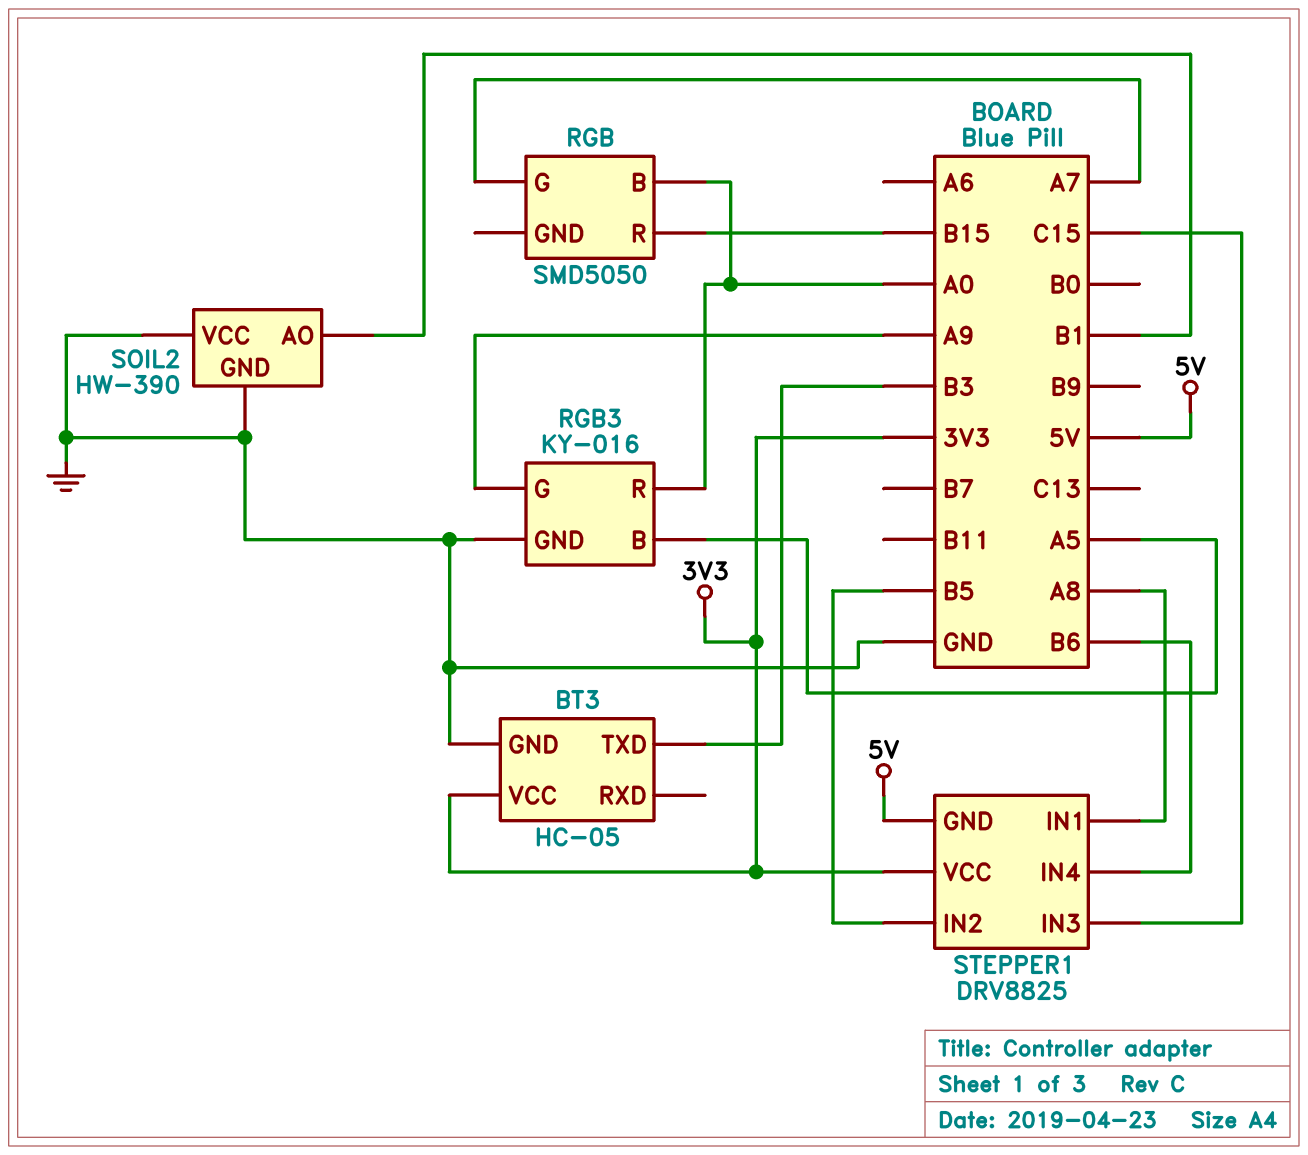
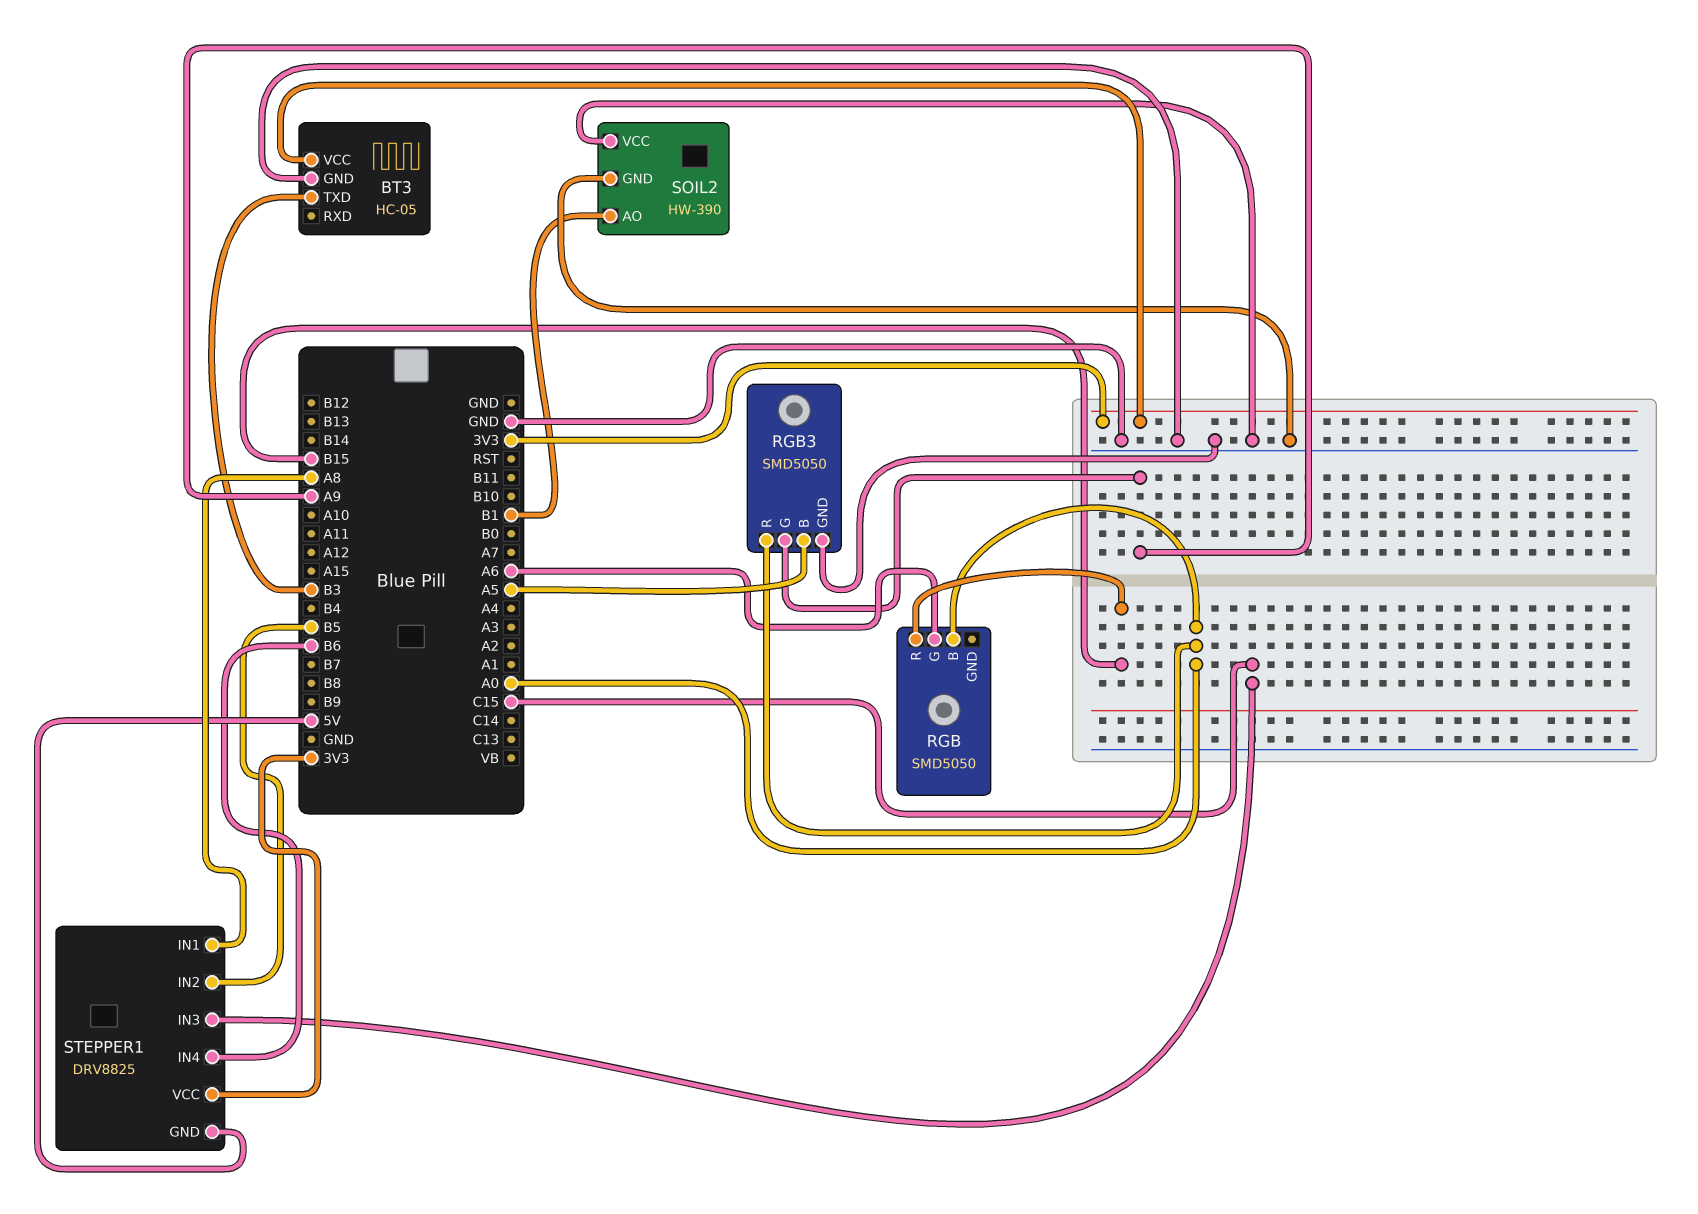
RGB pin G: A7 -> A6
RGB3: KY-016 -> SMD5050

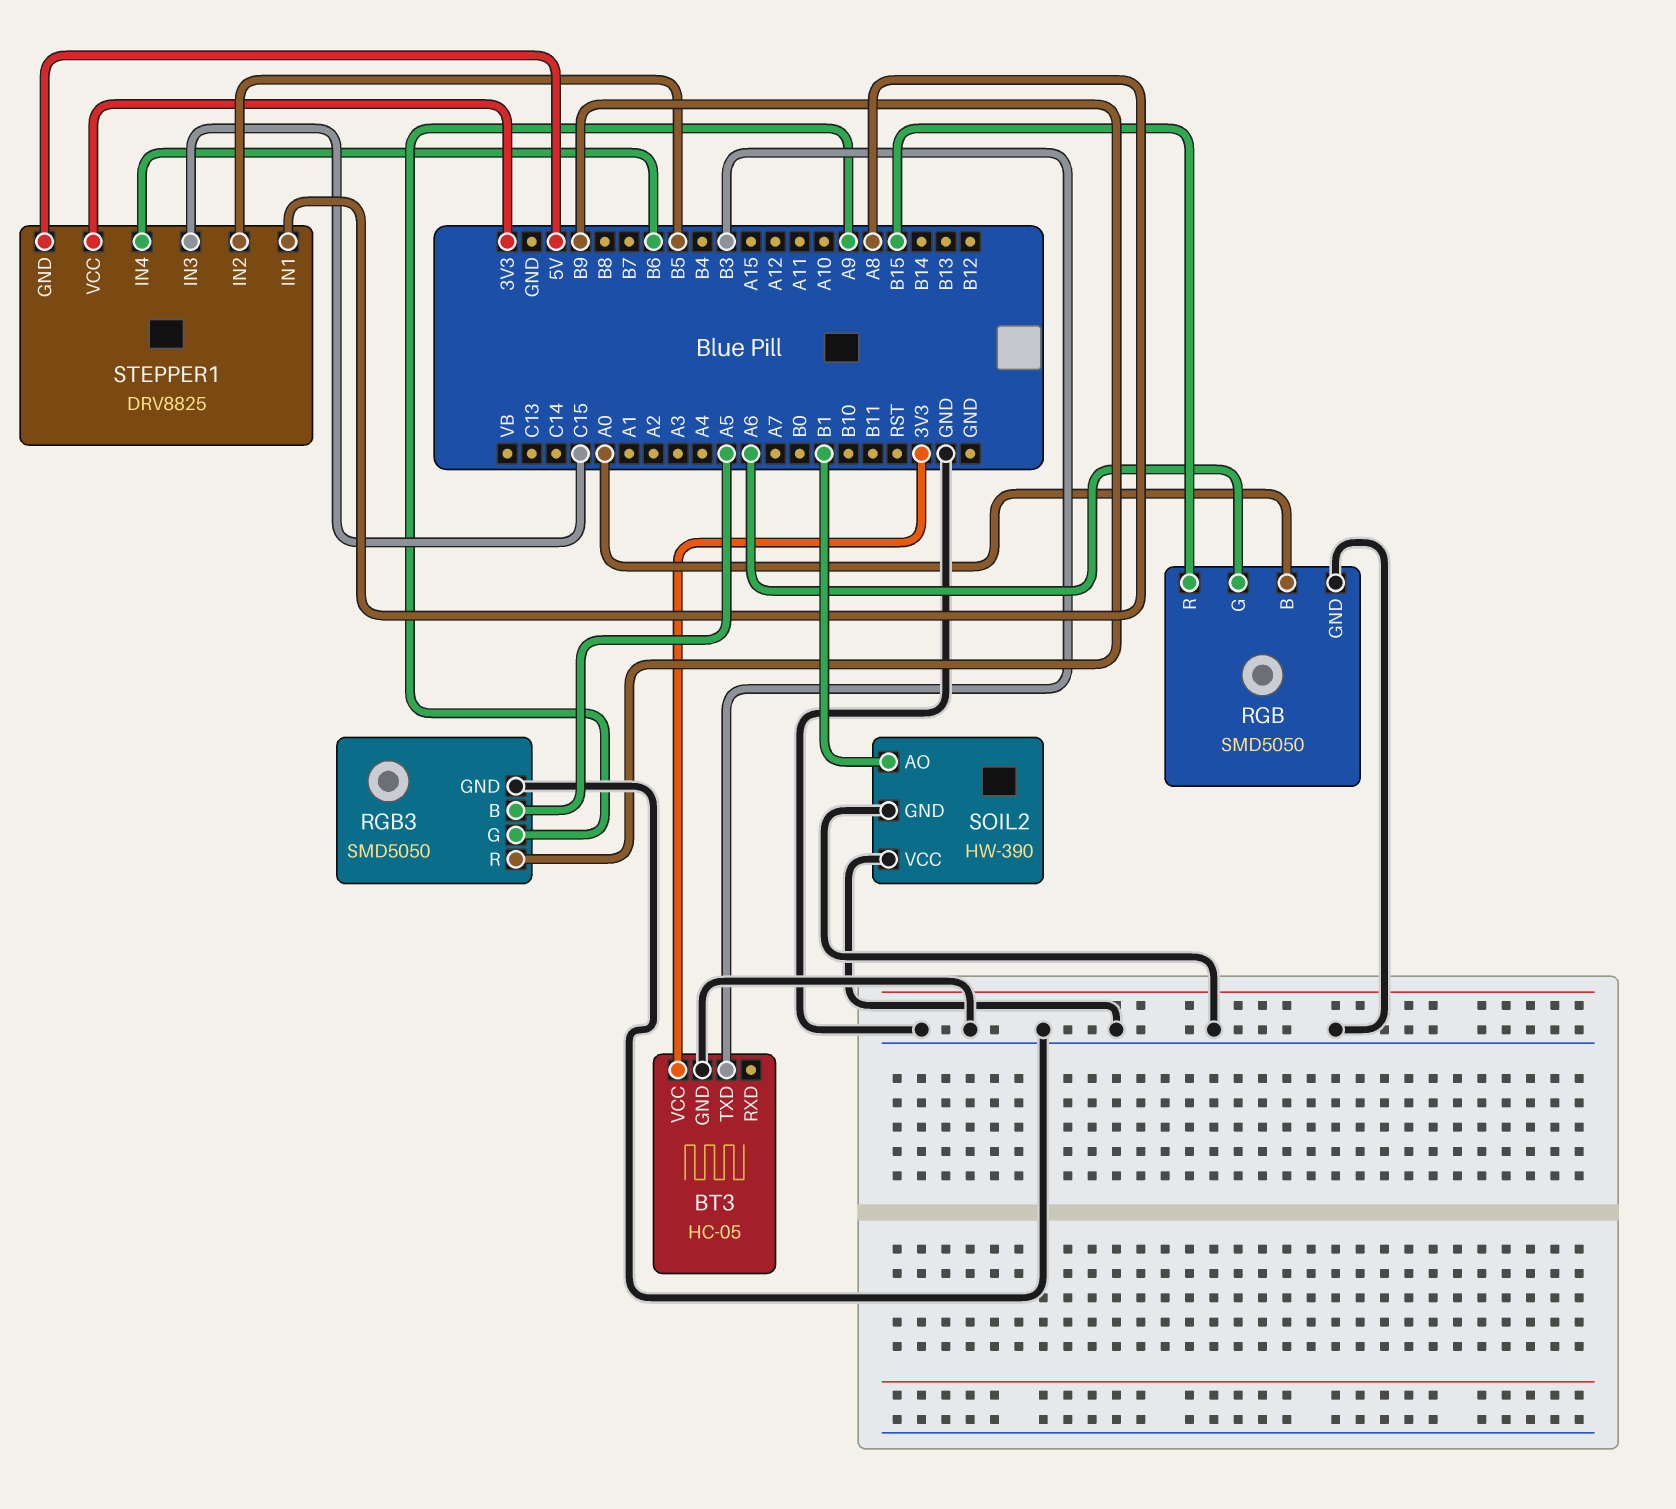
RGB pin GND: none -> GND
RGB3 pin R: A0 -> B9

